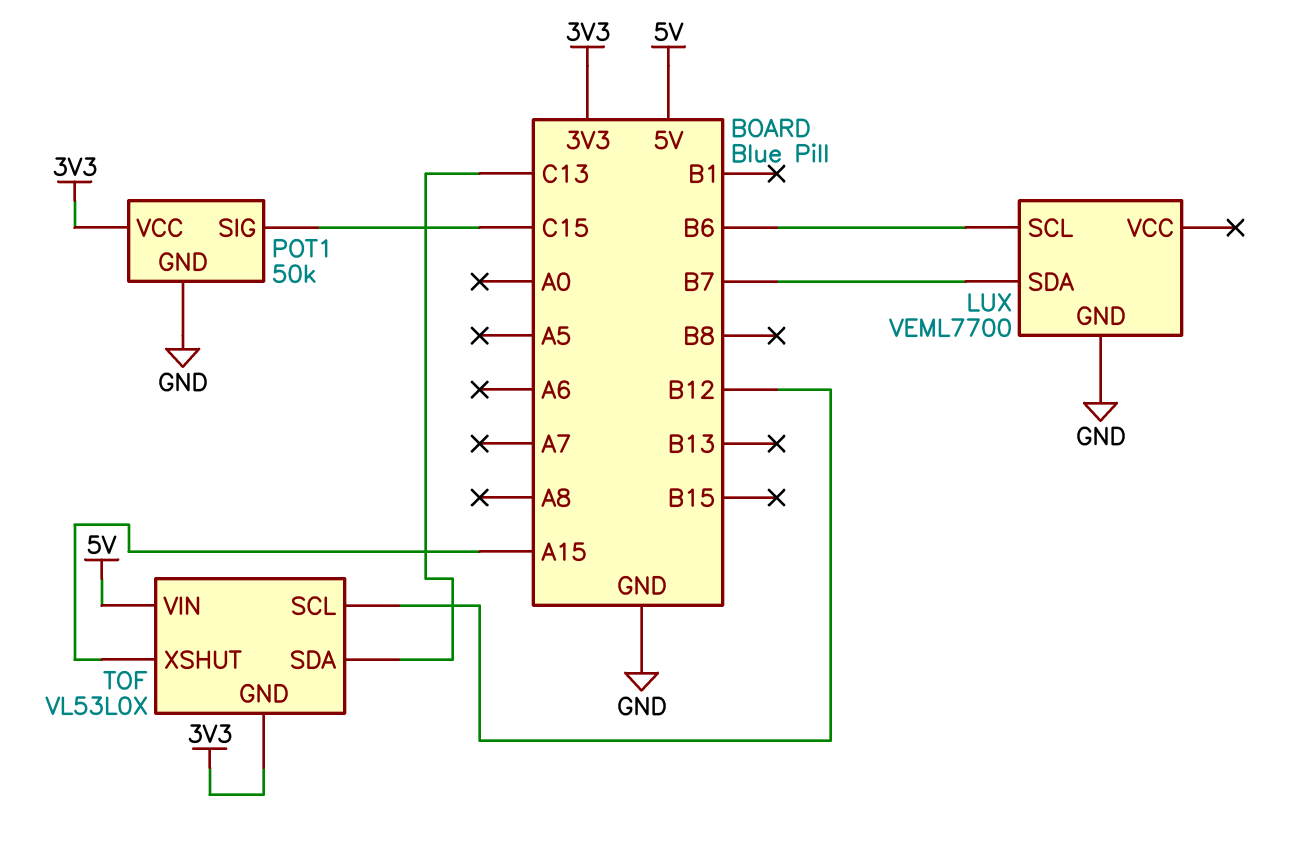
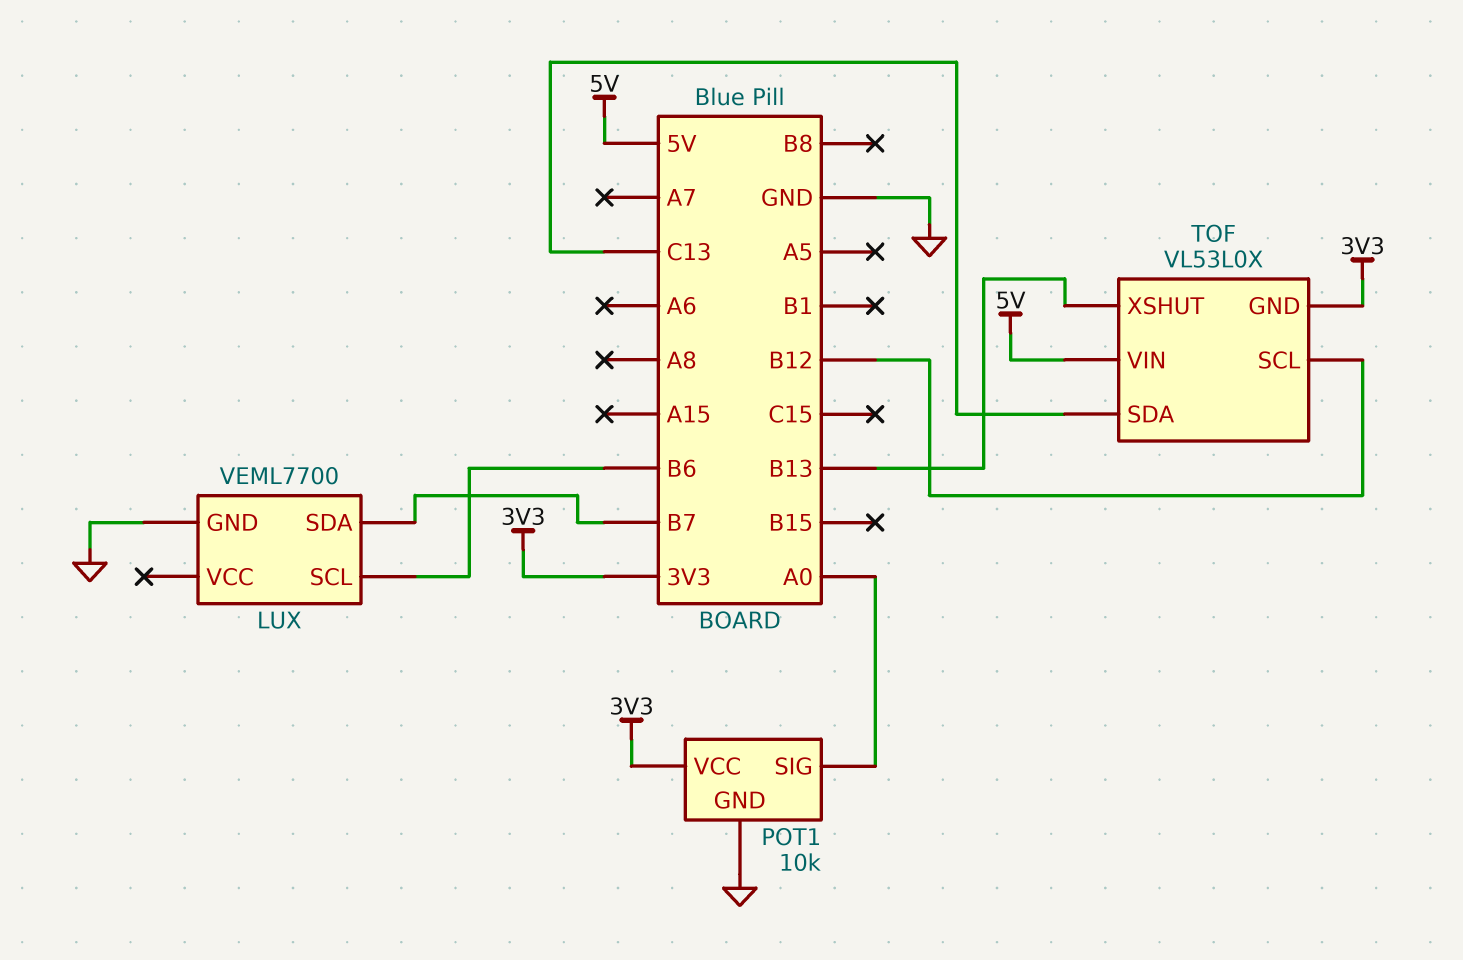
POT1: 50k -> 10k
POT1 pin SIG: C15 -> A0
TOF pin XSHUT: A15 -> B13

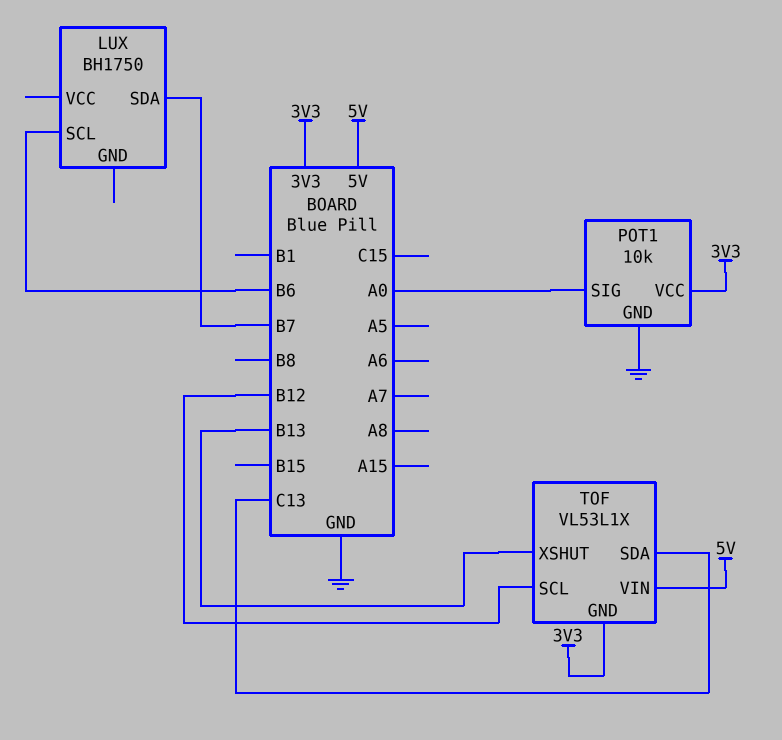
LUX: VEML7700 -> BH1750
LUX pin GND: GND -> none
TOF: VL53L0X -> VL53L1X

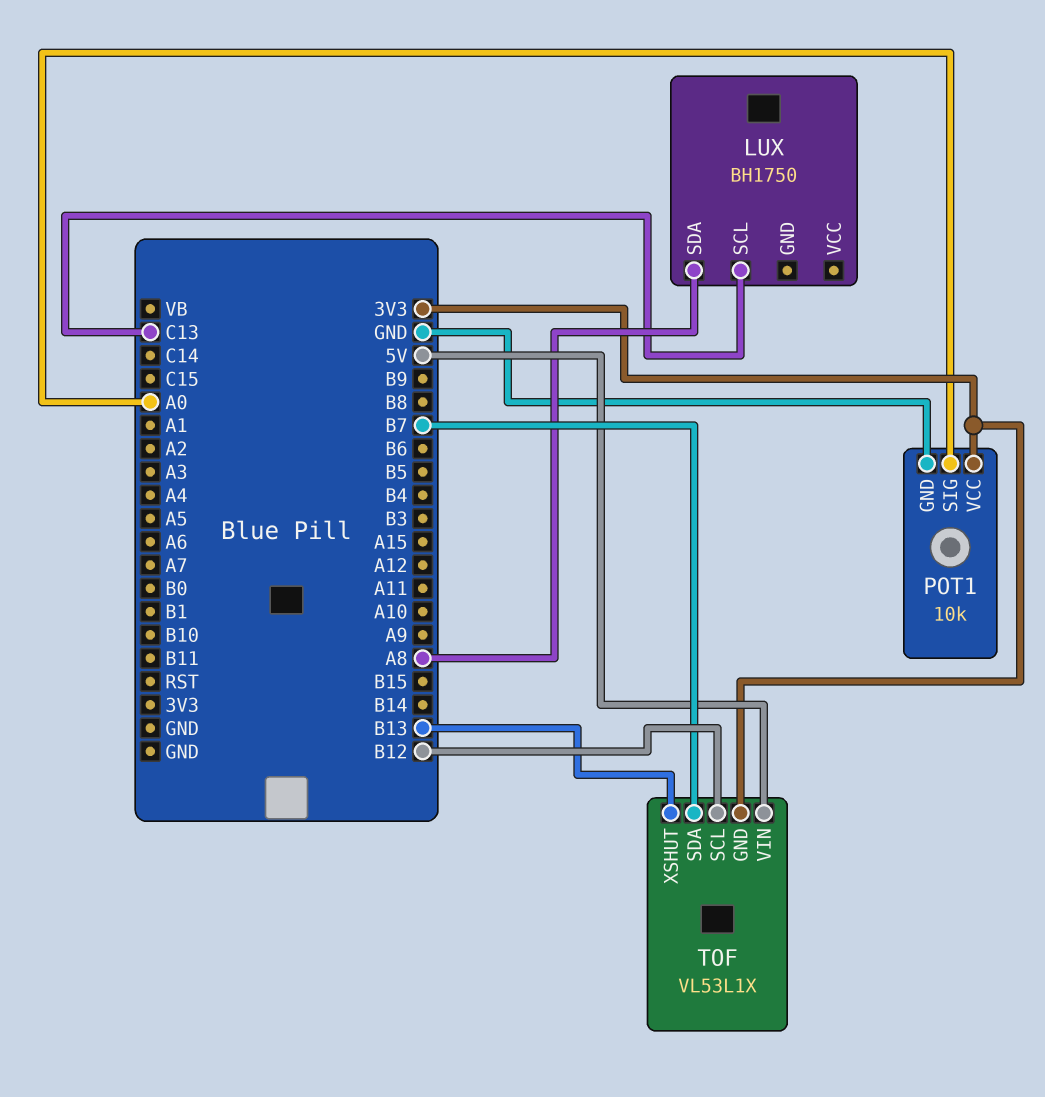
LUX pin SCL: B6 -> C13
LUX pin SDA: B7 -> A8
TOF pin SDA: C13 -> B7

